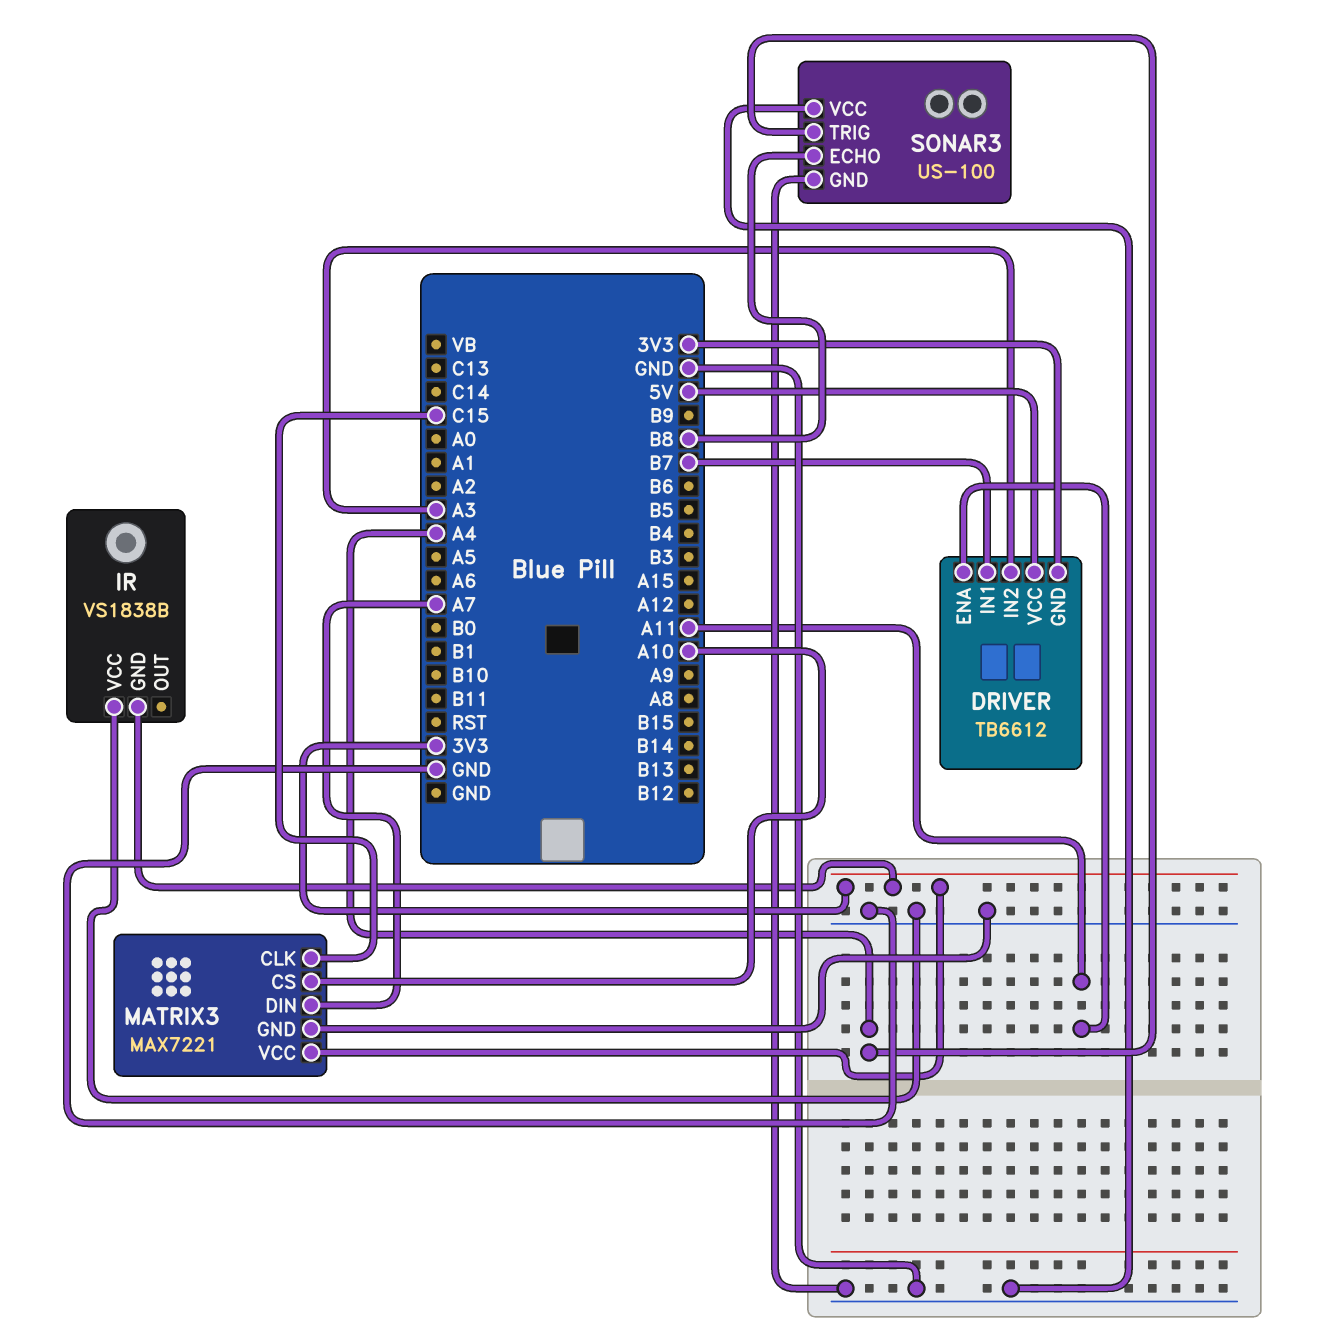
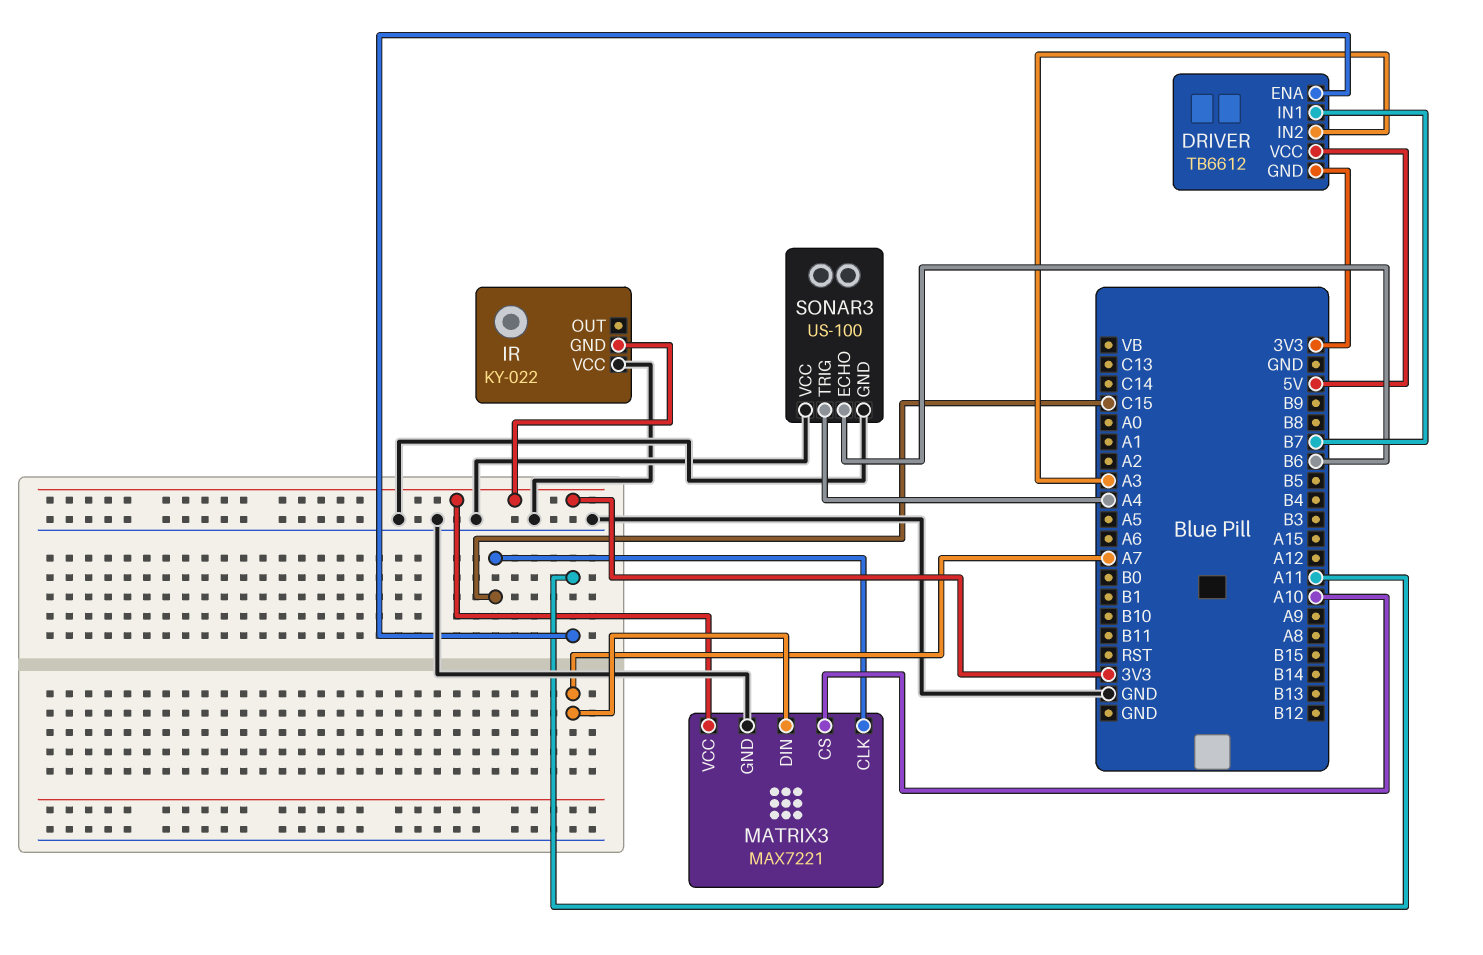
IR: VS1838B -> KY-022
SONAR3 pin ECHO: B8 -> B6

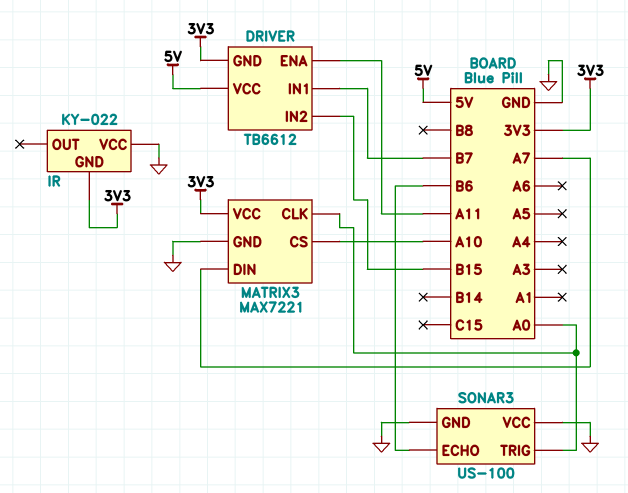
DRIVER pin IN2: A3 -> B15
MATRIX3 pin CLK: C15 -> A0
SONAR3 pin TRIG: A4 -> A0

